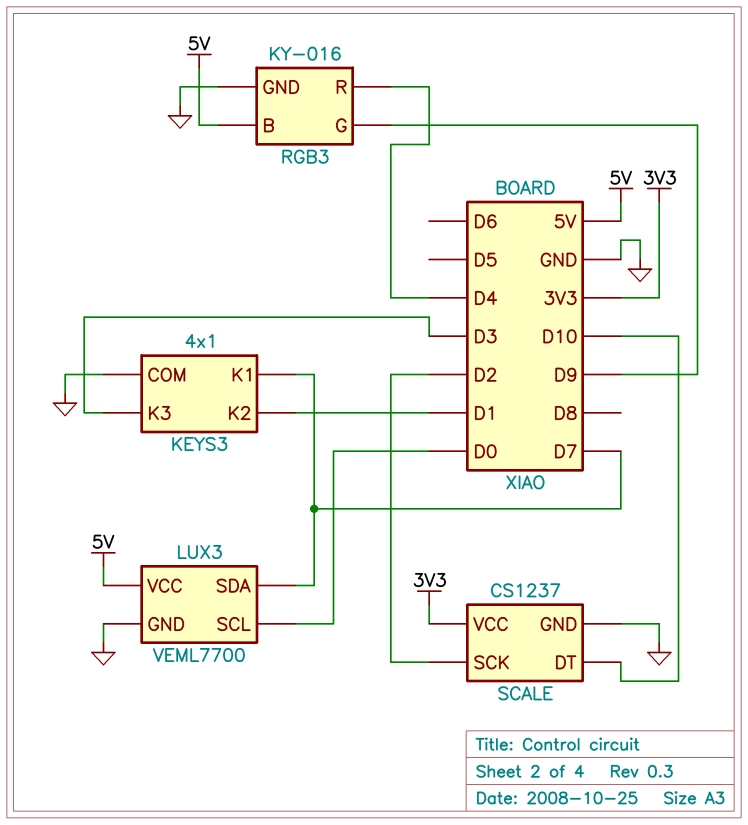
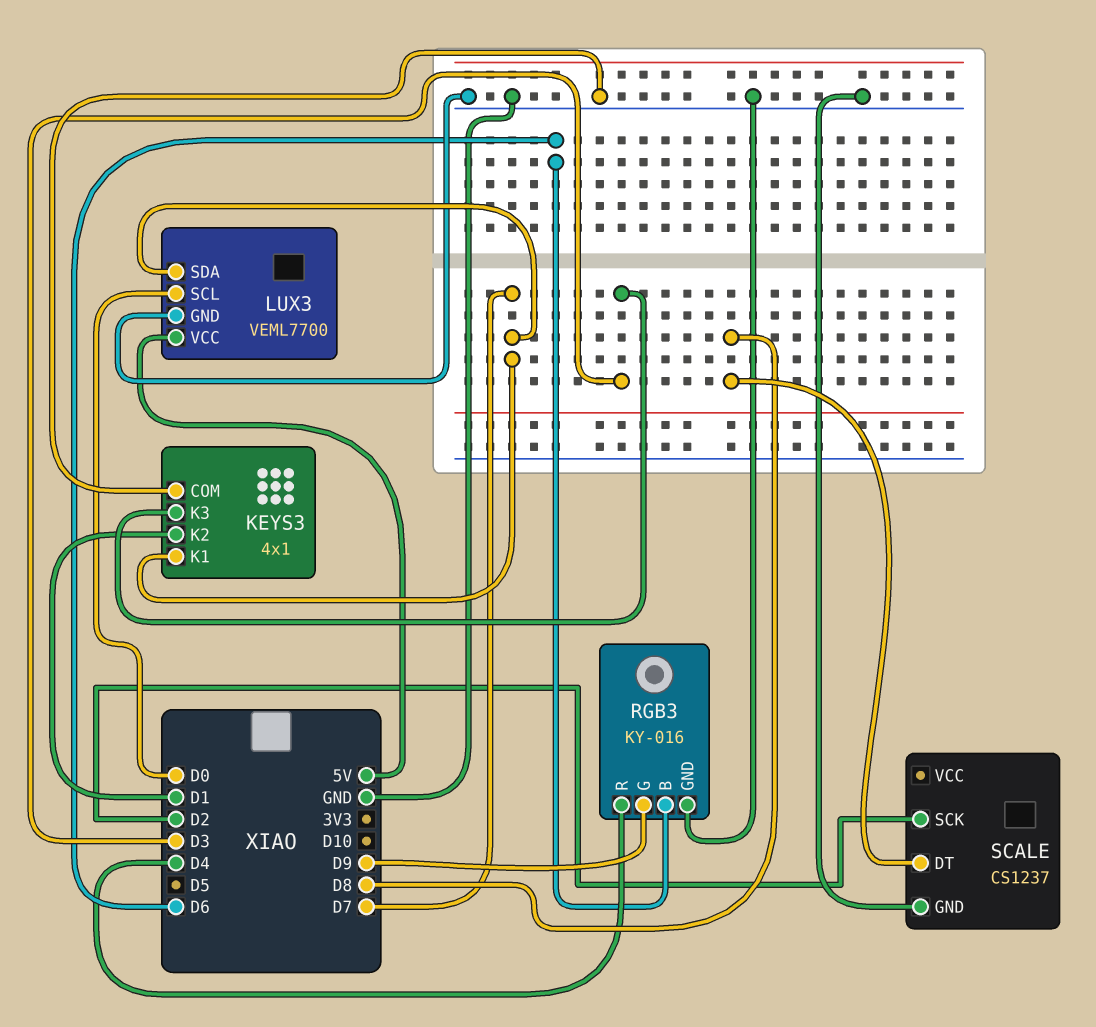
RGB3 pin B: 5V -> D6
SCALE pin DT: D10 -> D8
SCALE pin VCC: 3V3 -> none

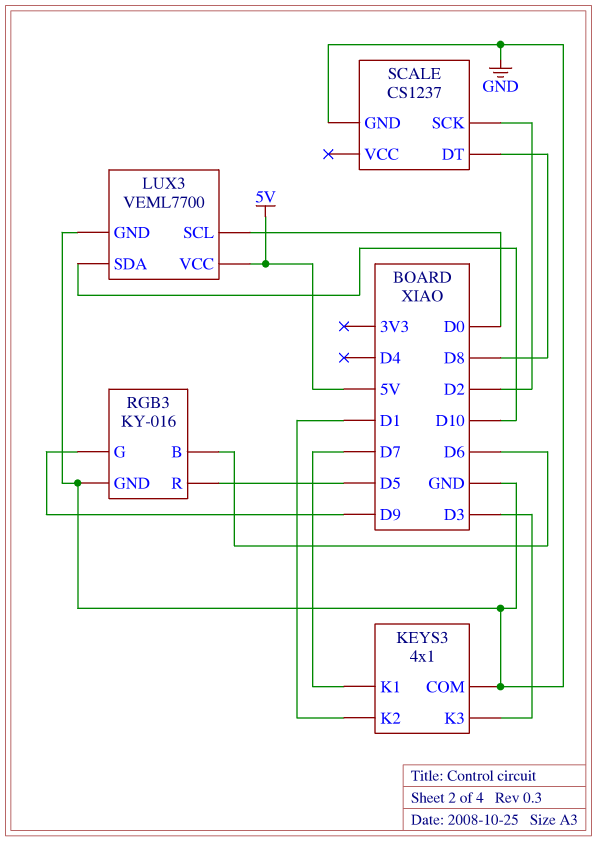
LUX3 pin SDA: D7 -> D10
RGB3 pin R: D4 -> D5

